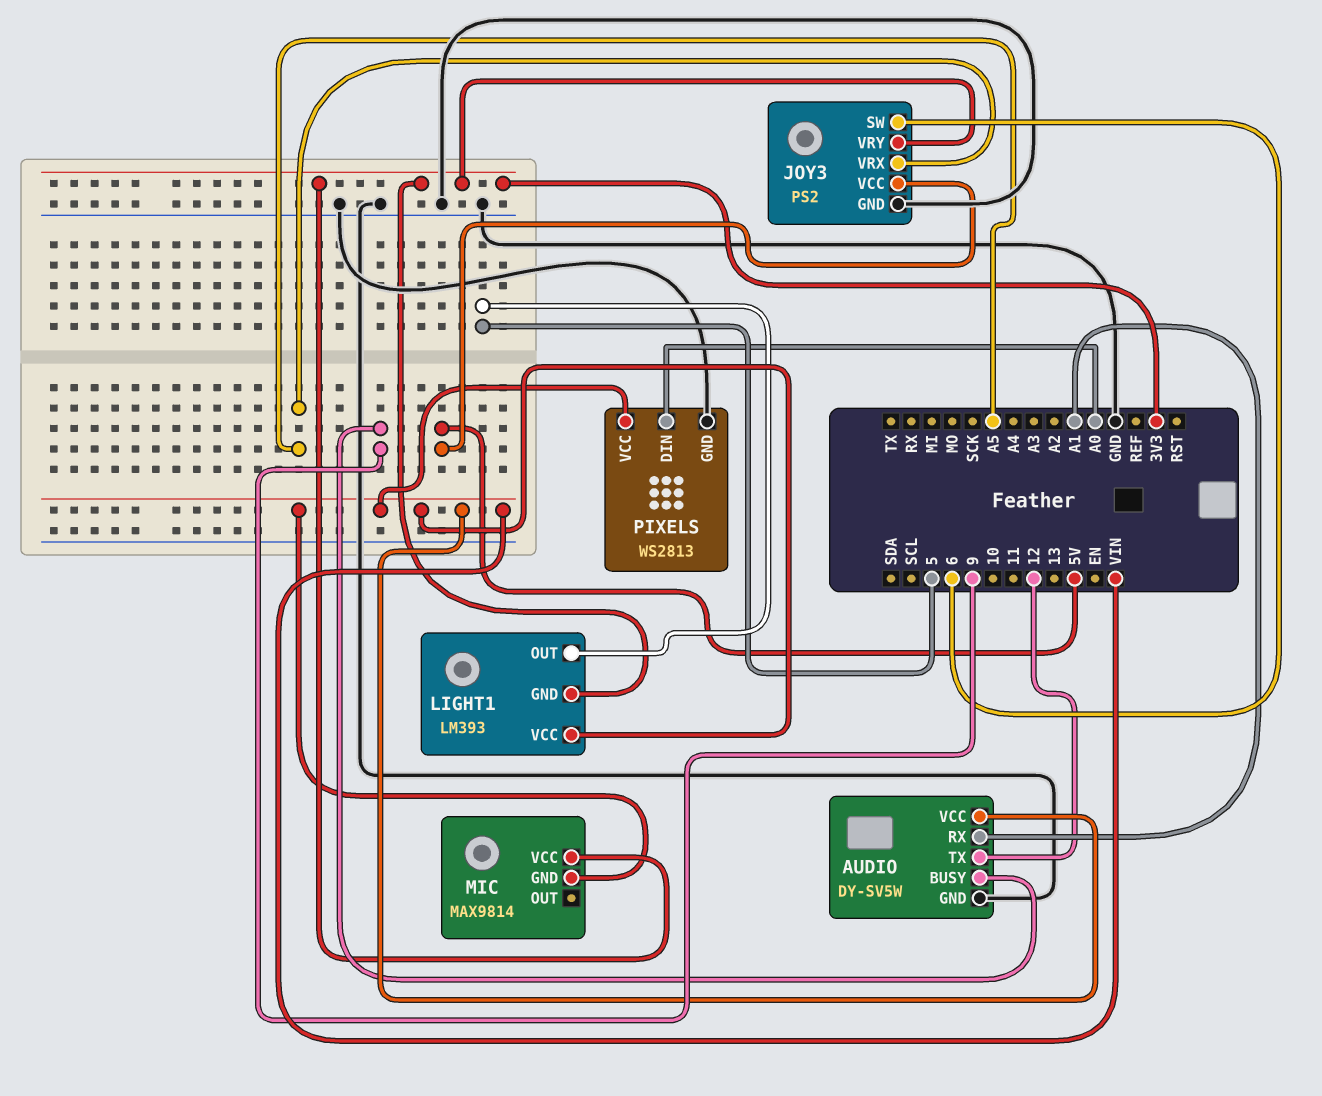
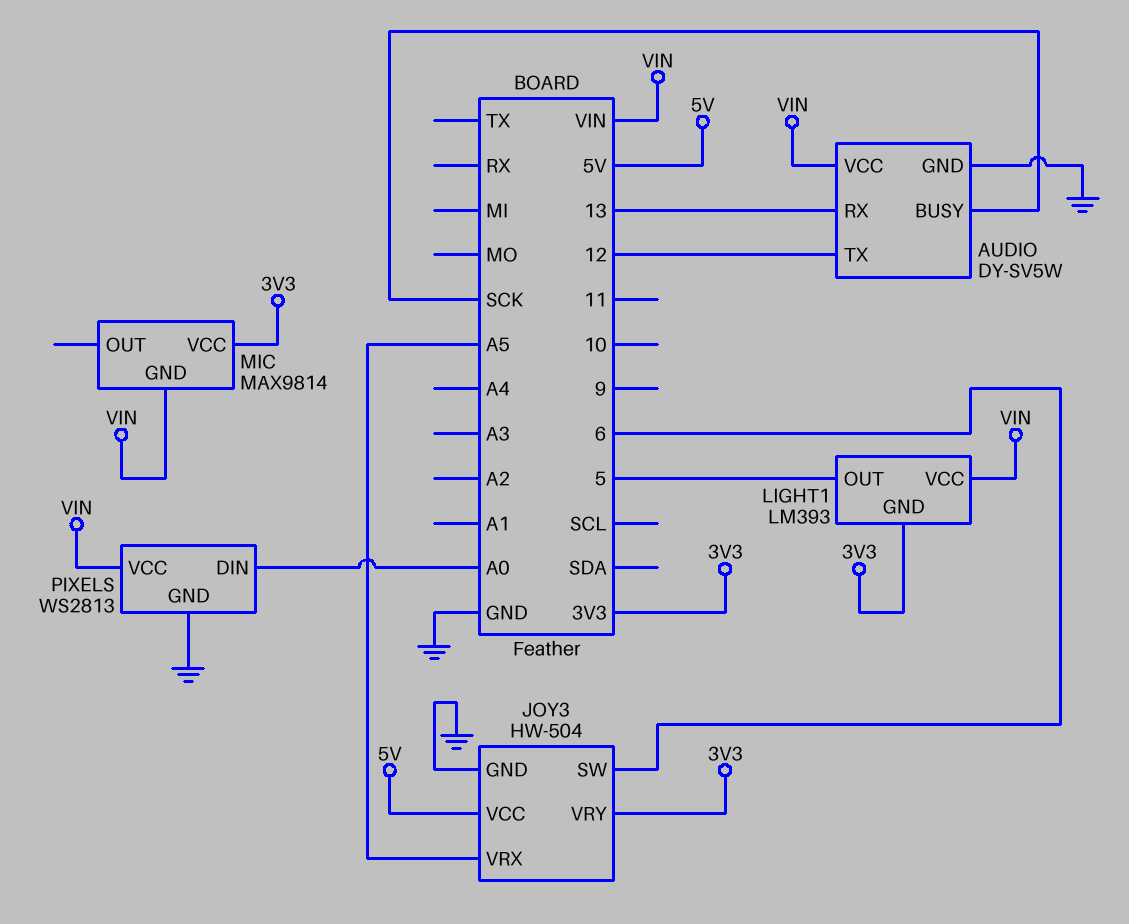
AUDIO pin BUSY: 9 -> SCK
AUDIO pin RX: A1 -> 13
JOY3: PS2 -> HW-504

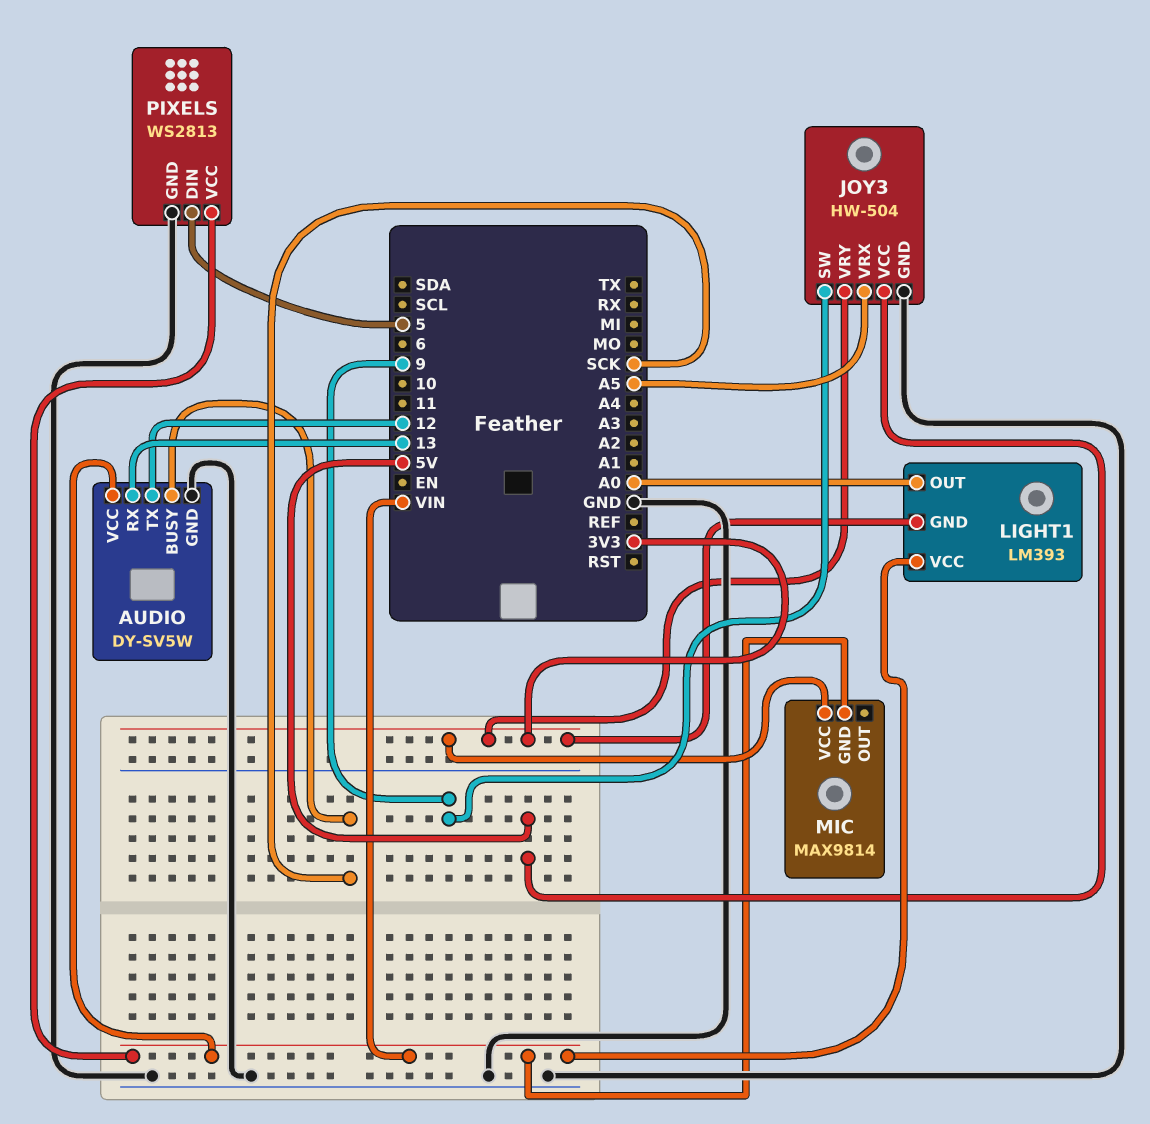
JOY3 pin SW: 6 -> 9
LIGHT1 pin OUT: 5 -> A0
PIXELS pin DIN: A0 -> 5

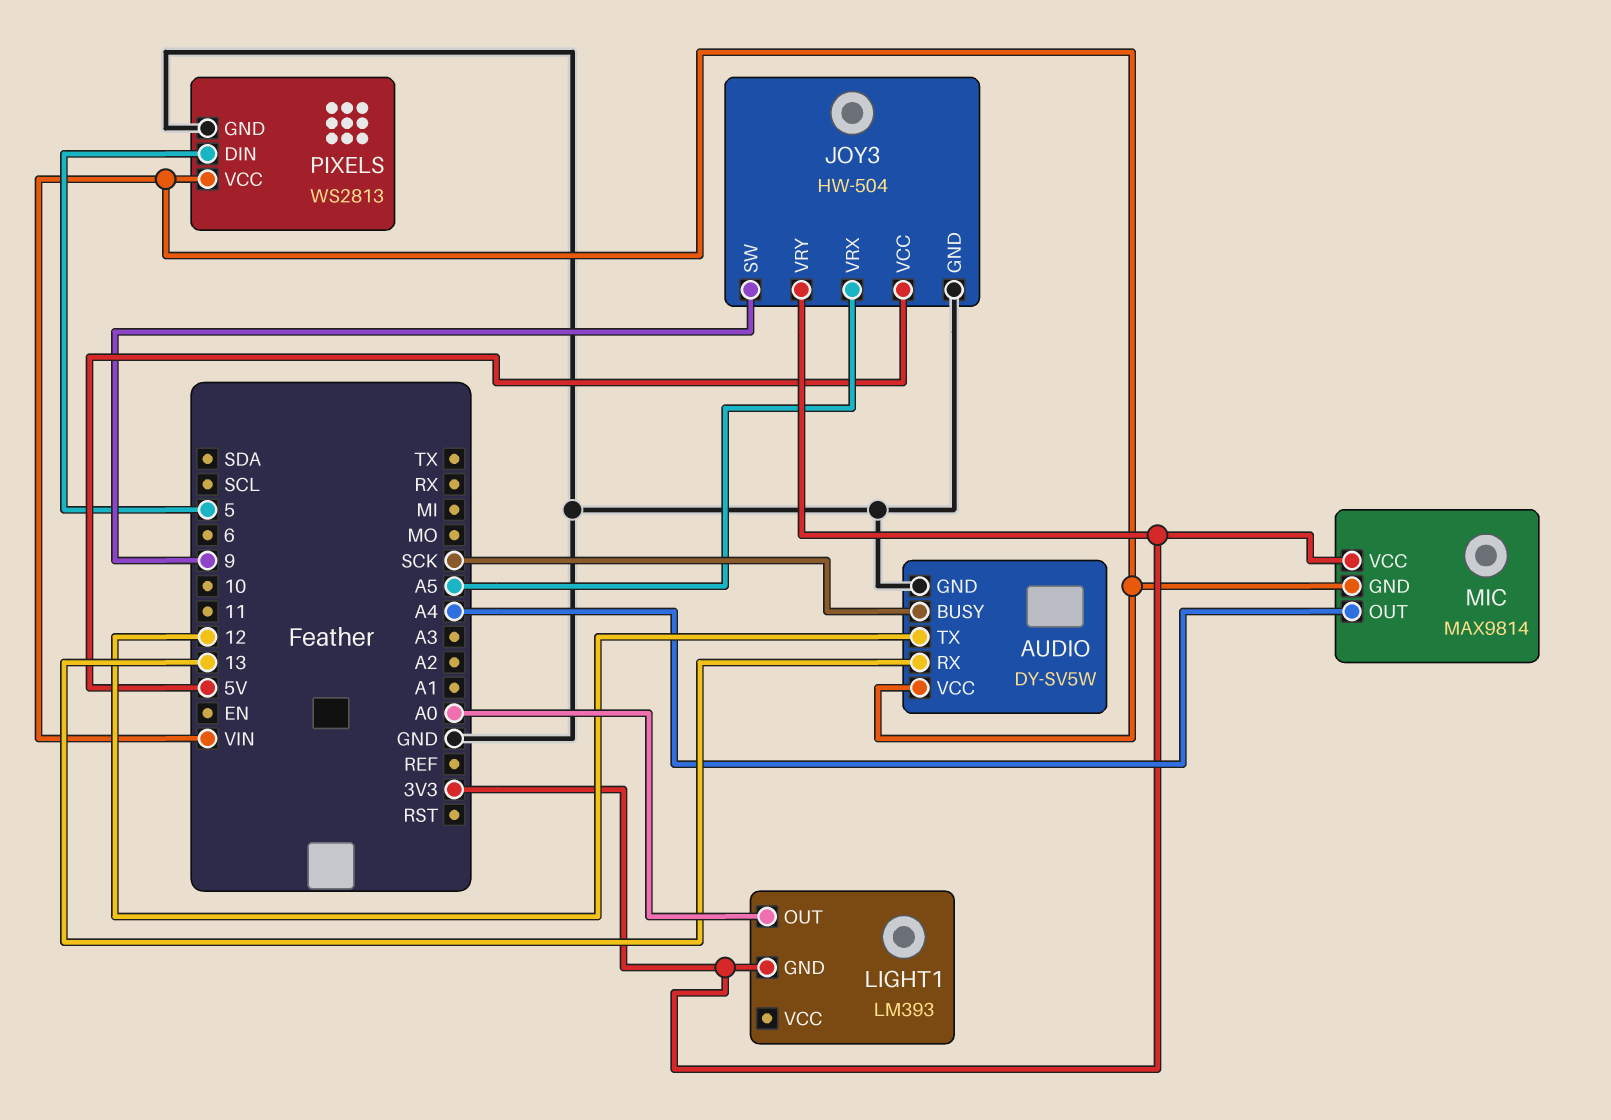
LIGHT1 pin VCC: VIN -> none
MIC pin OUT: none -> A4

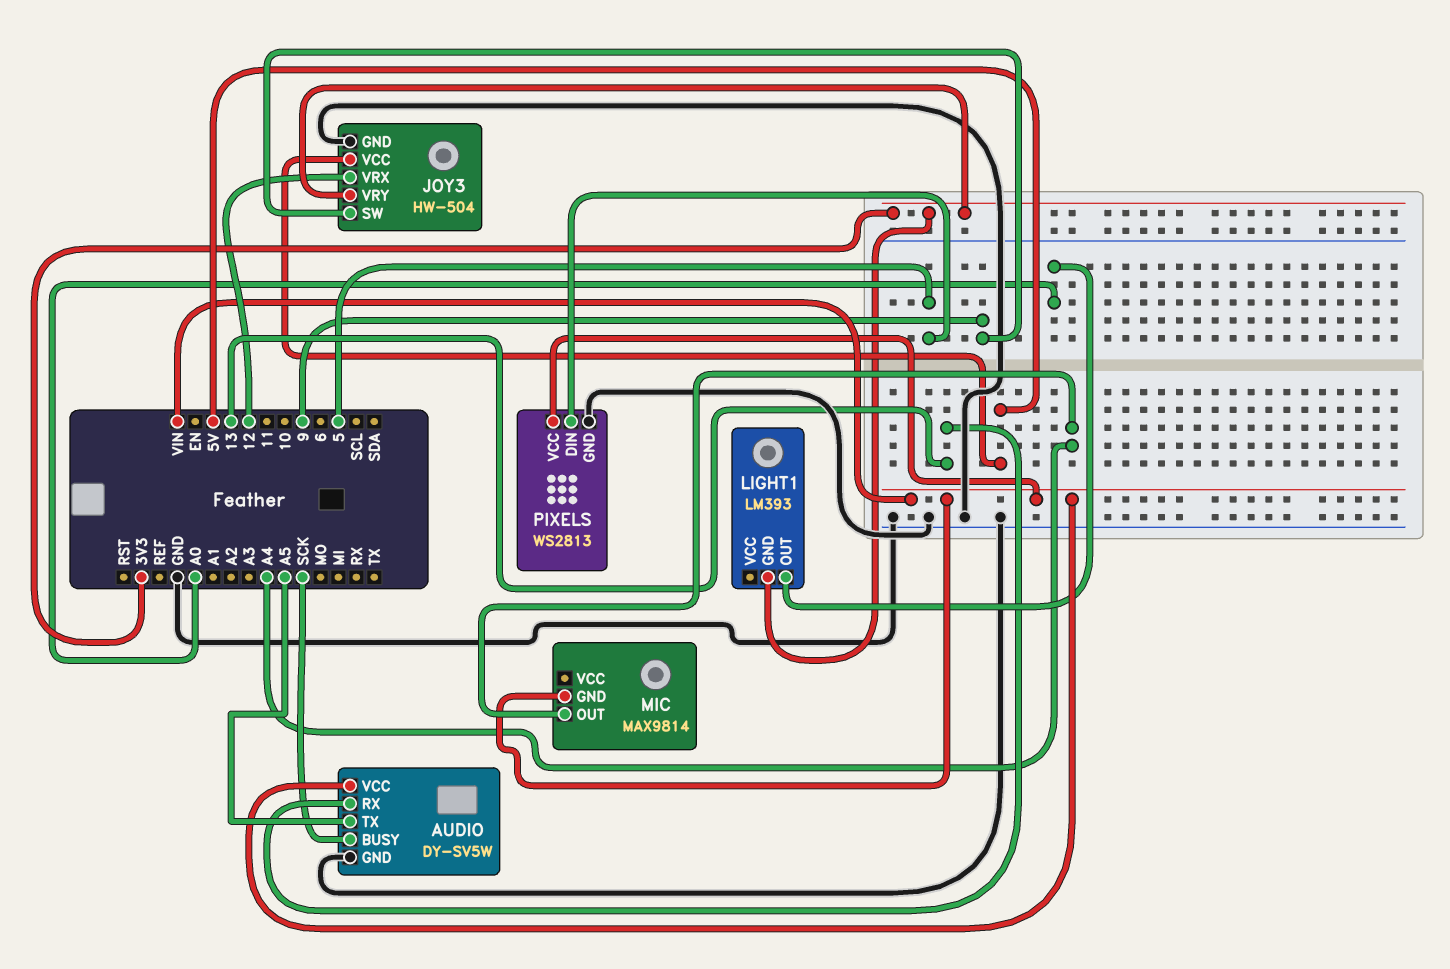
AUDIO pin TX: 12 -> A5
JOY3 pin VRX: A5 -> 12
MIC pin VCC: 3V3 -> none

